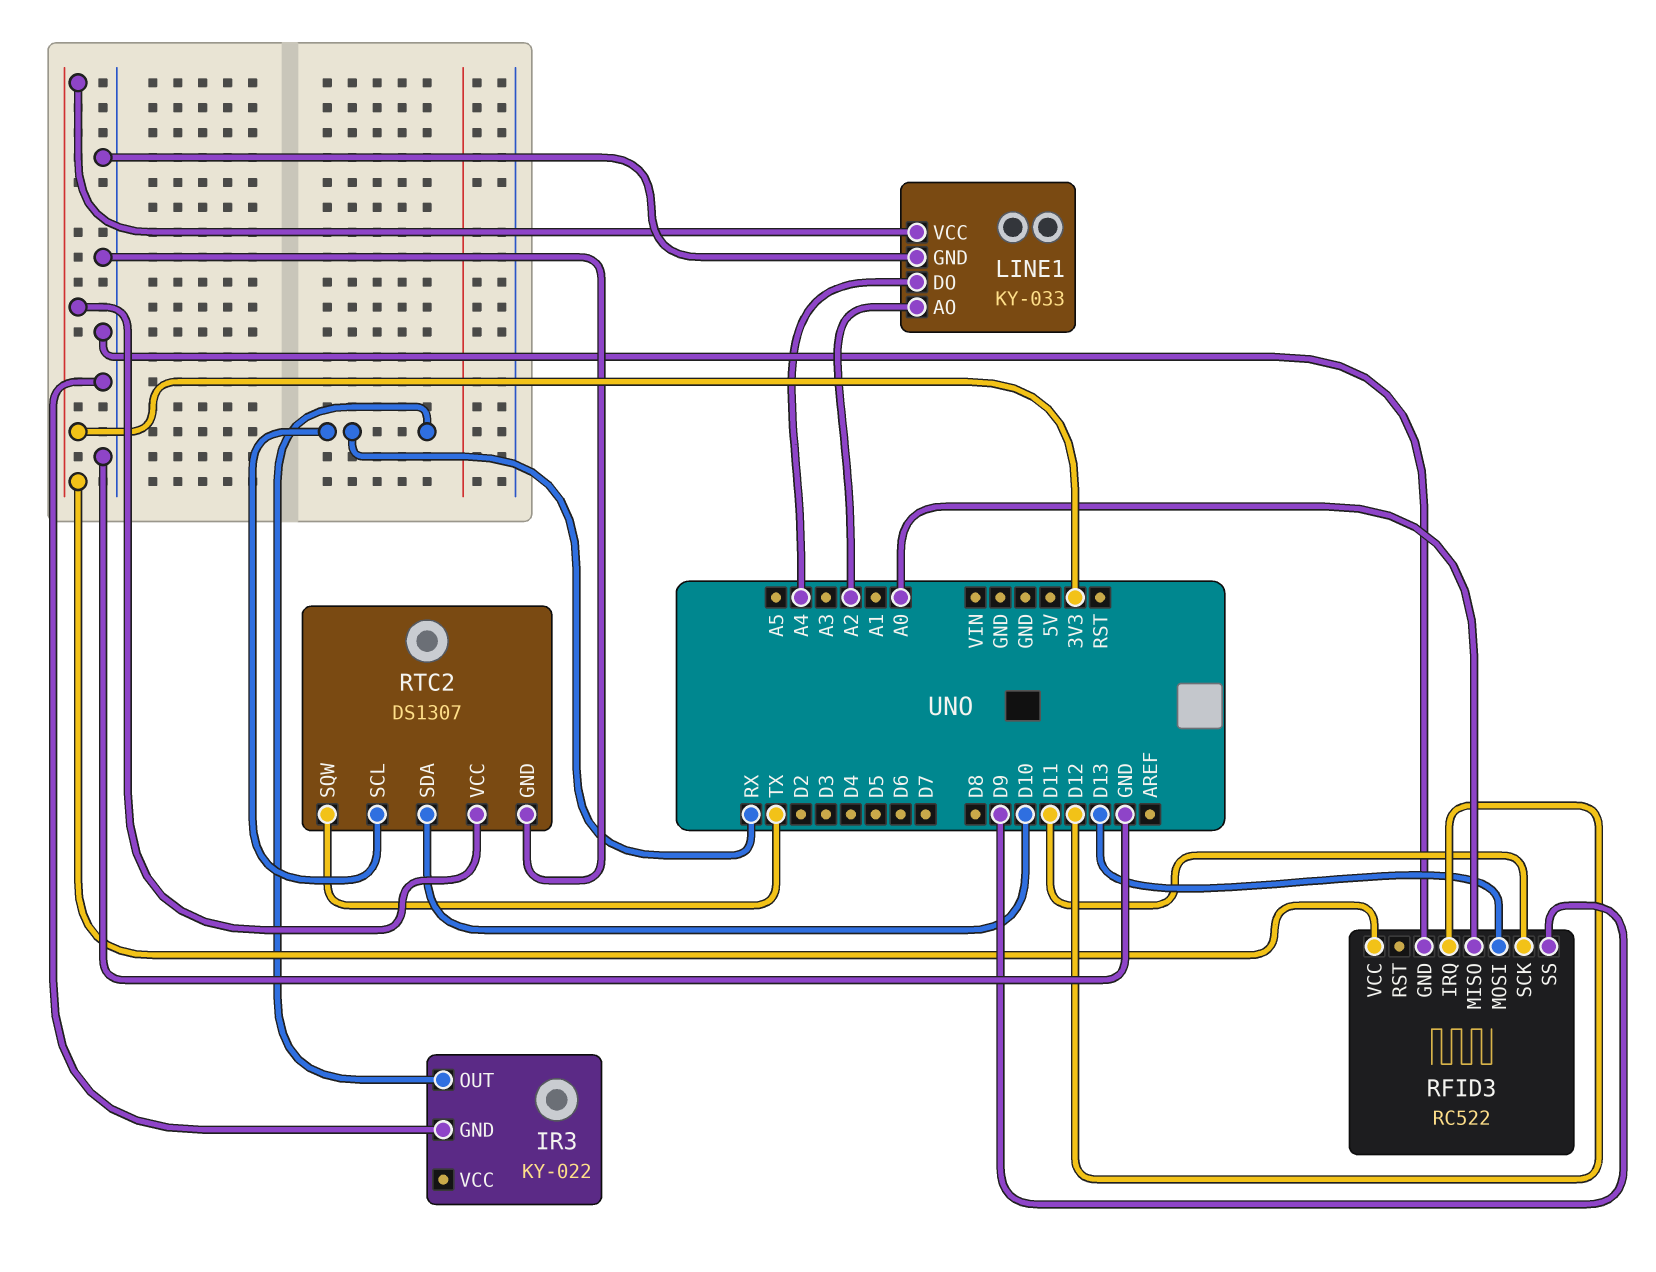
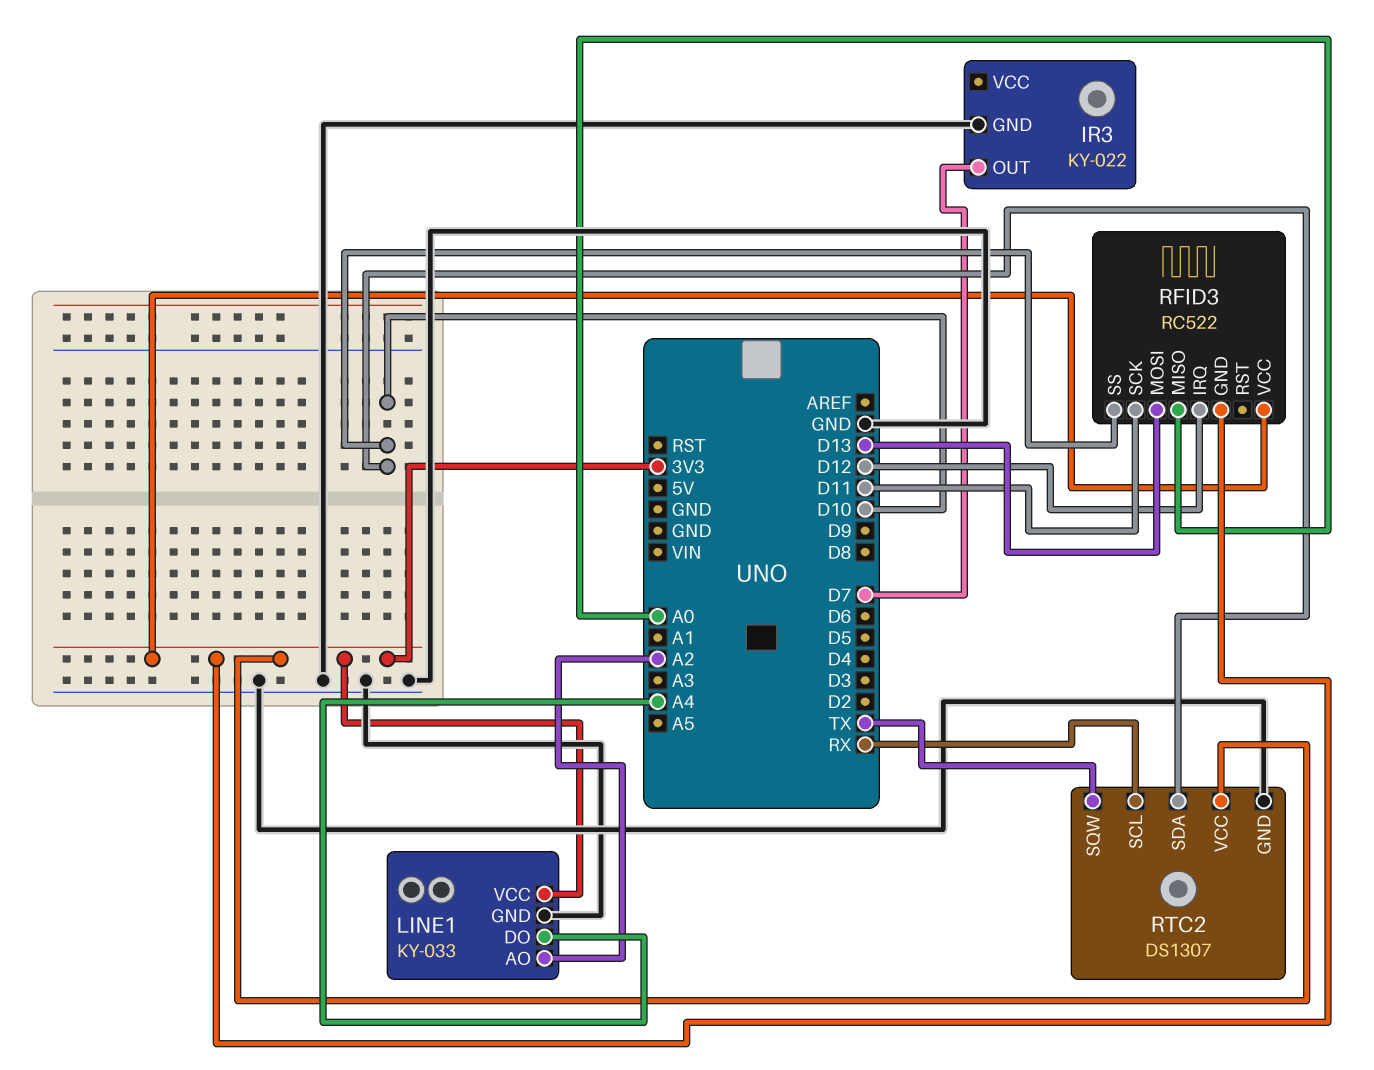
IR3 pin OUT: RX -> D7
RFID3 pin GND: GND -> 3V3
RFID3 pin SS: D9 -> D10

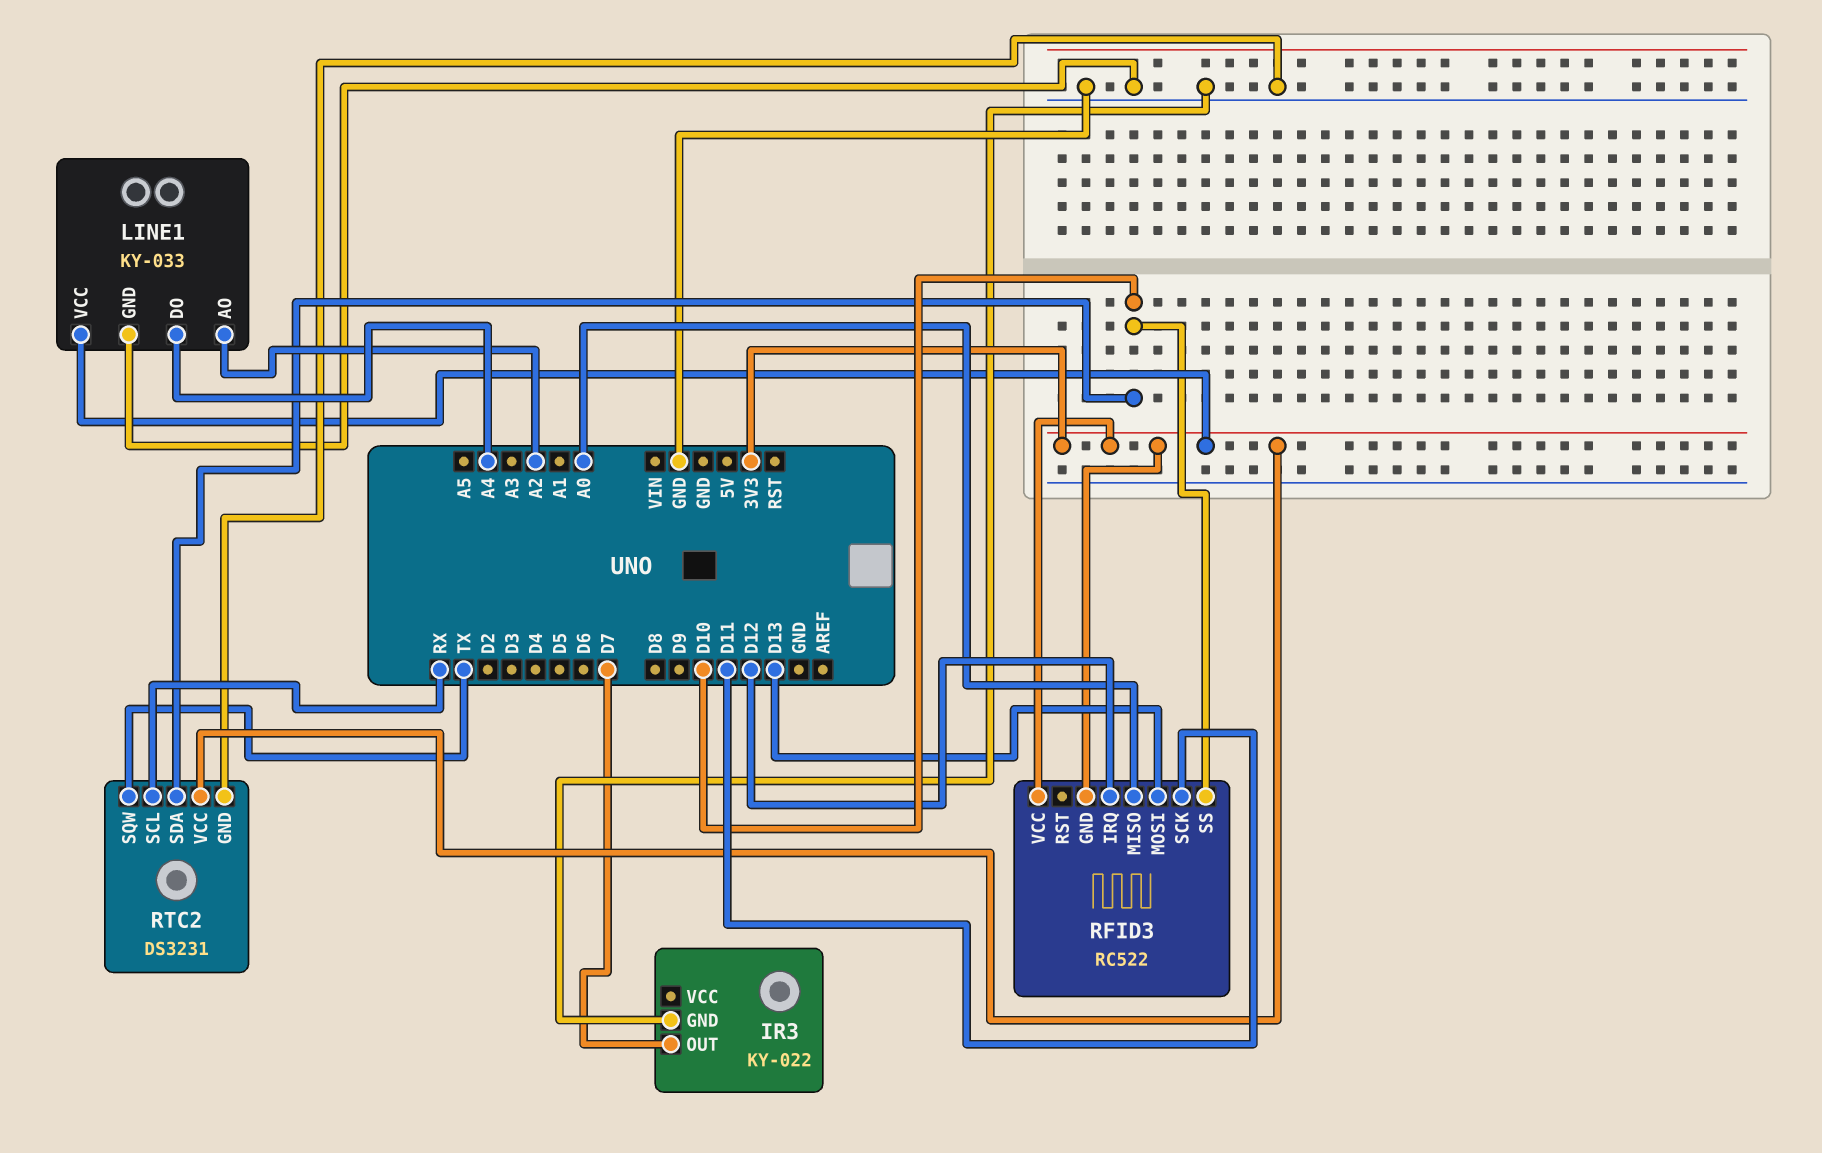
RTC2: DS1307 -> DS3231

